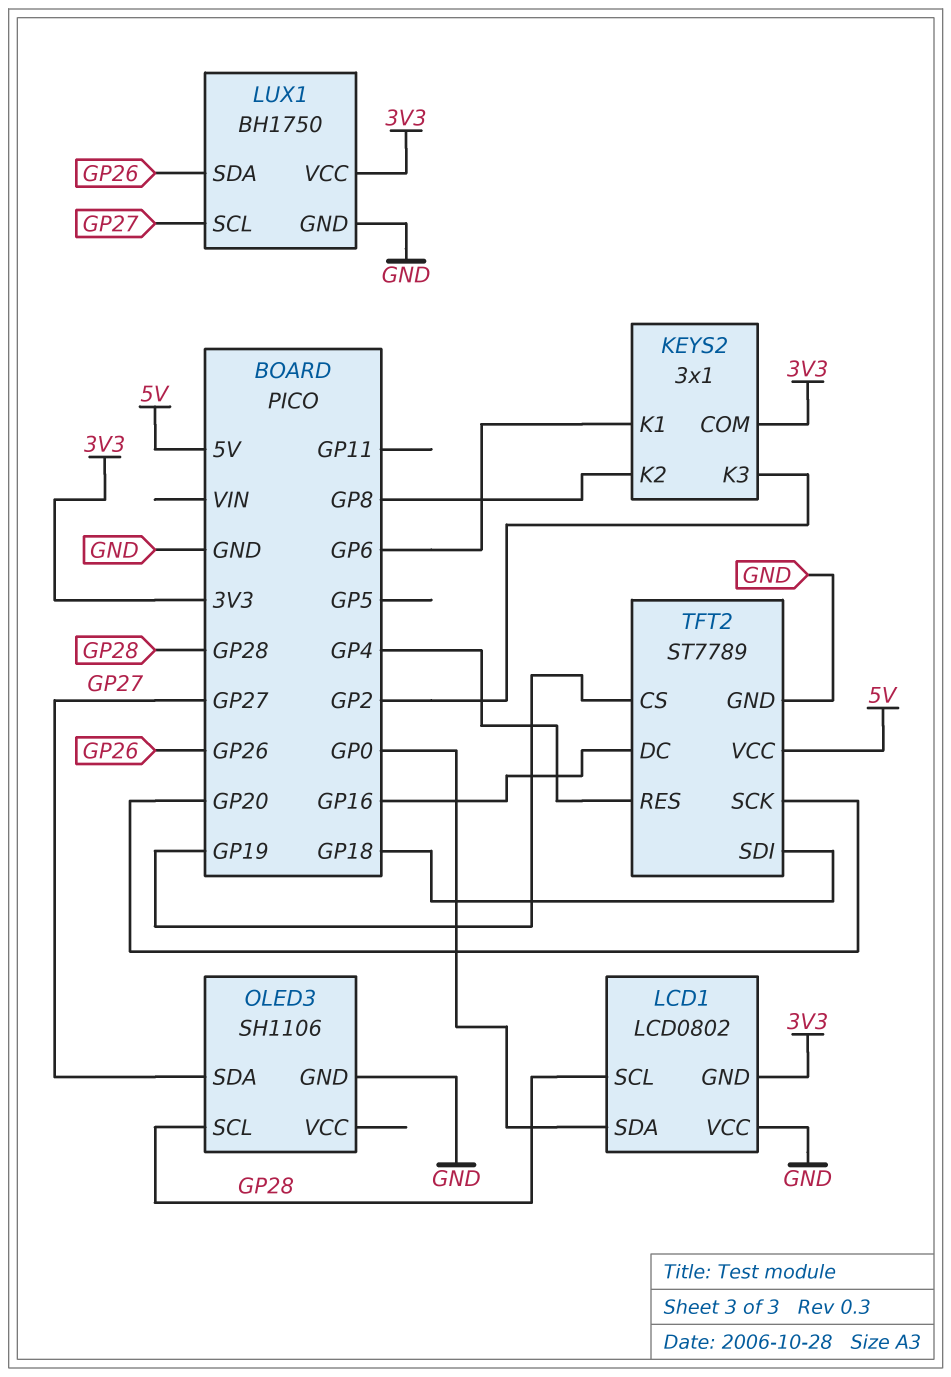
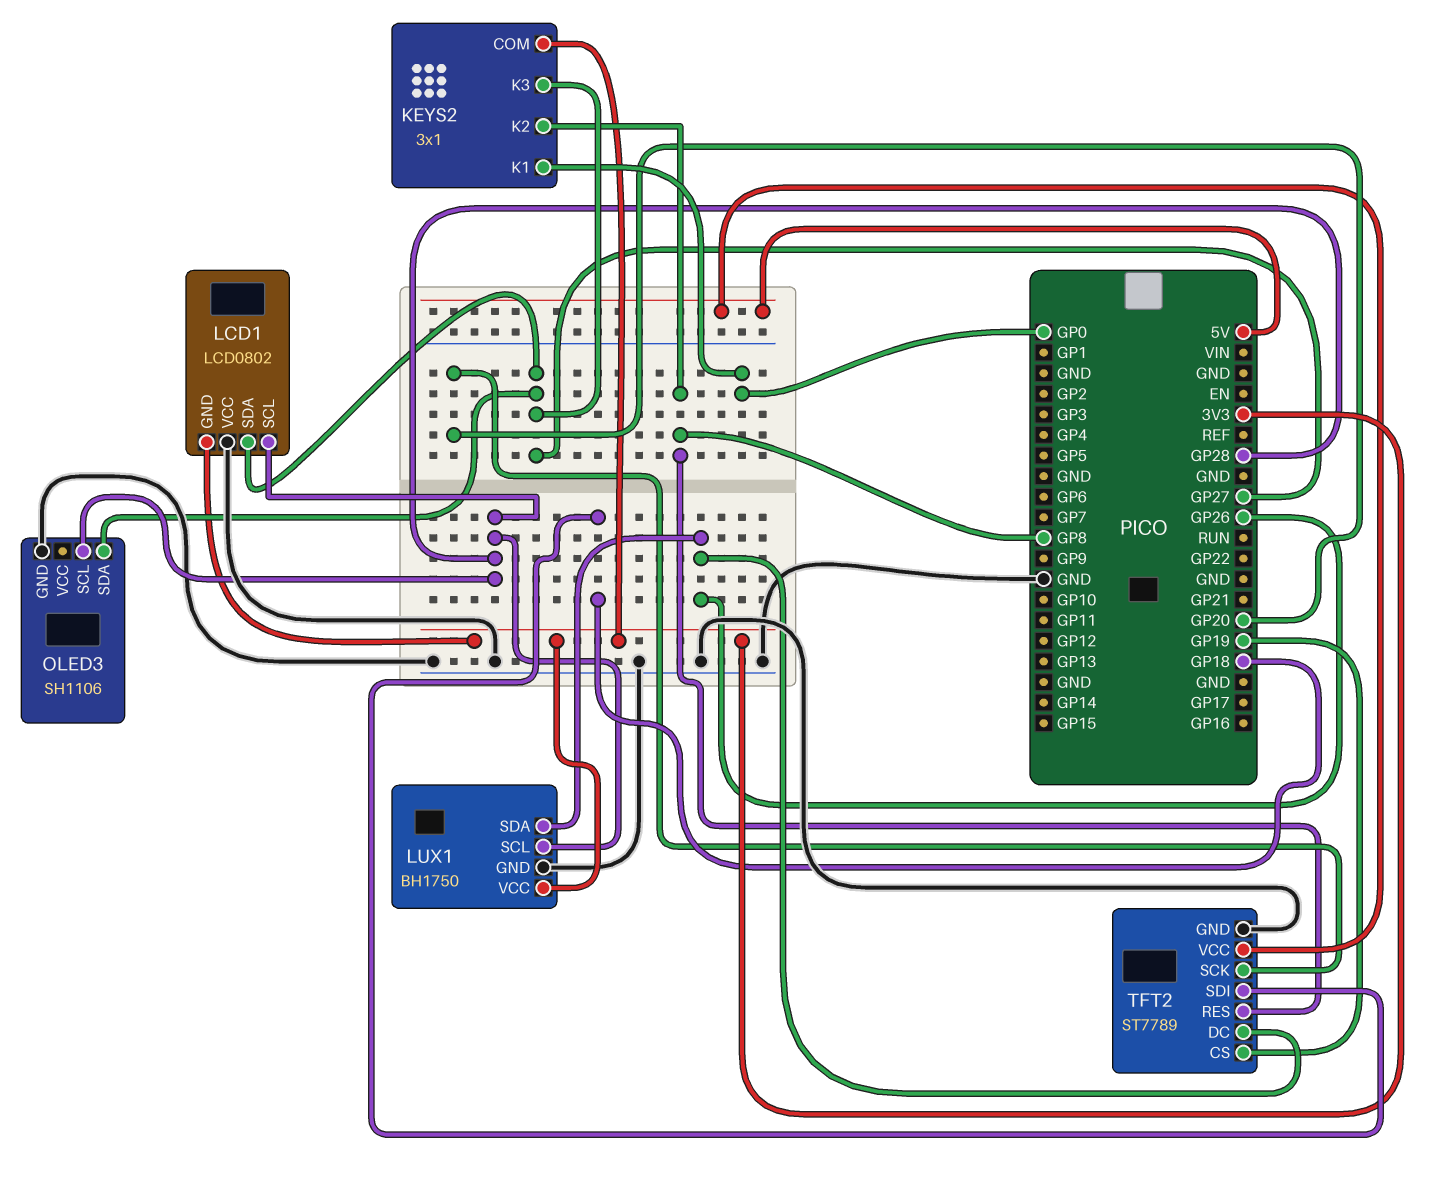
KEYS2 pin K1: GP6 -> GP0
KEYS2 pin K3: GP2 -> GP27
LCD1 pin SDA: GP0 -> GP27
LUX1 pin SCL: GP27 -> GP28
TFT2 pin DC: GP16 -> GP26
TFT2 pin RES: GP4 -> GP8

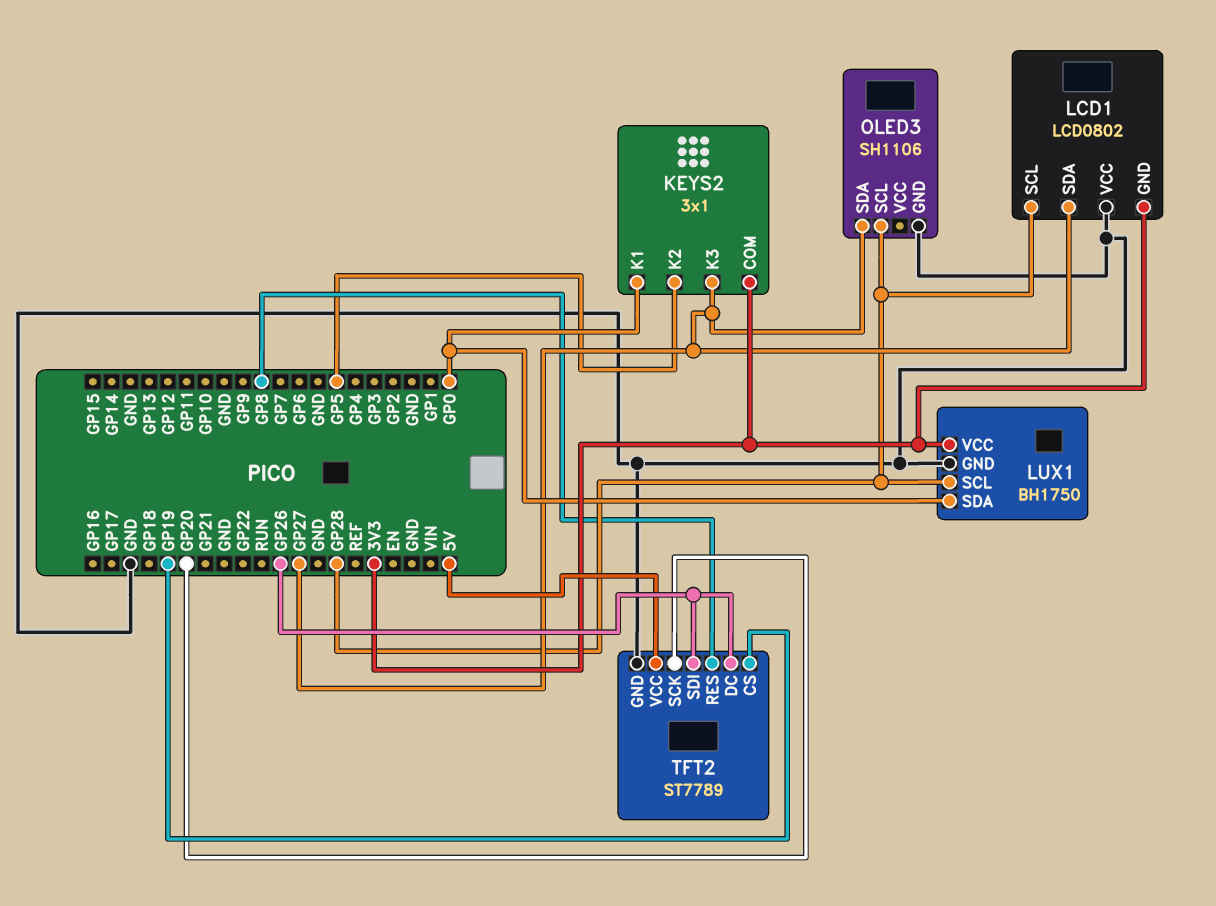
KEYS2 pin K2: GP8 -> GP5
LUX1 pin SDA: GP26 -> GP0
TFT2 pin SDI: GP18 -> GP26

